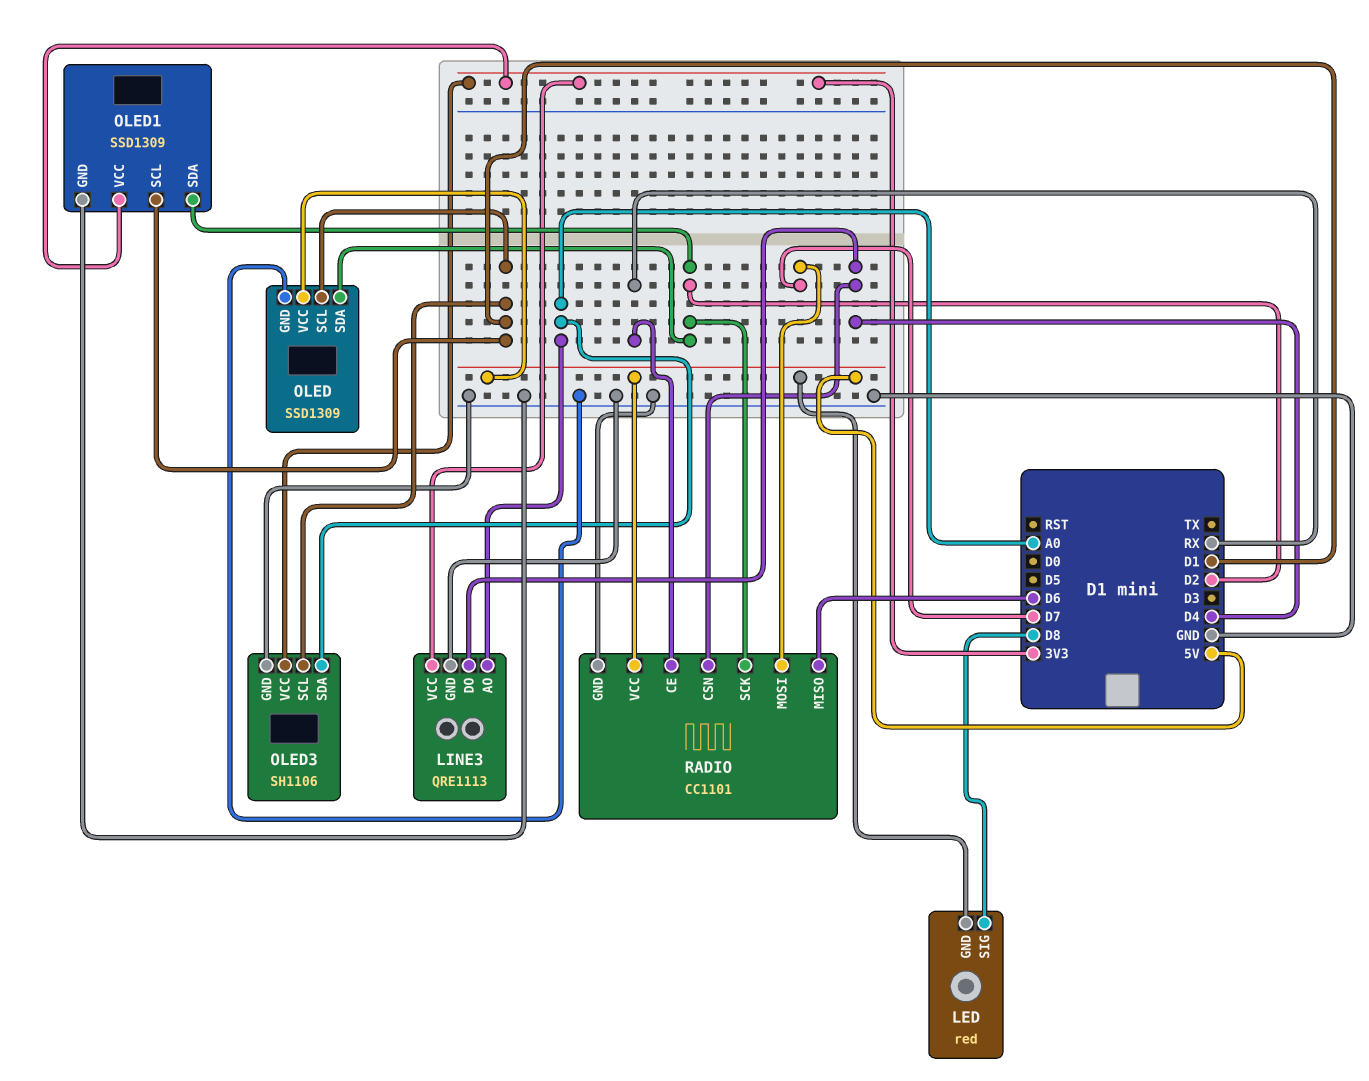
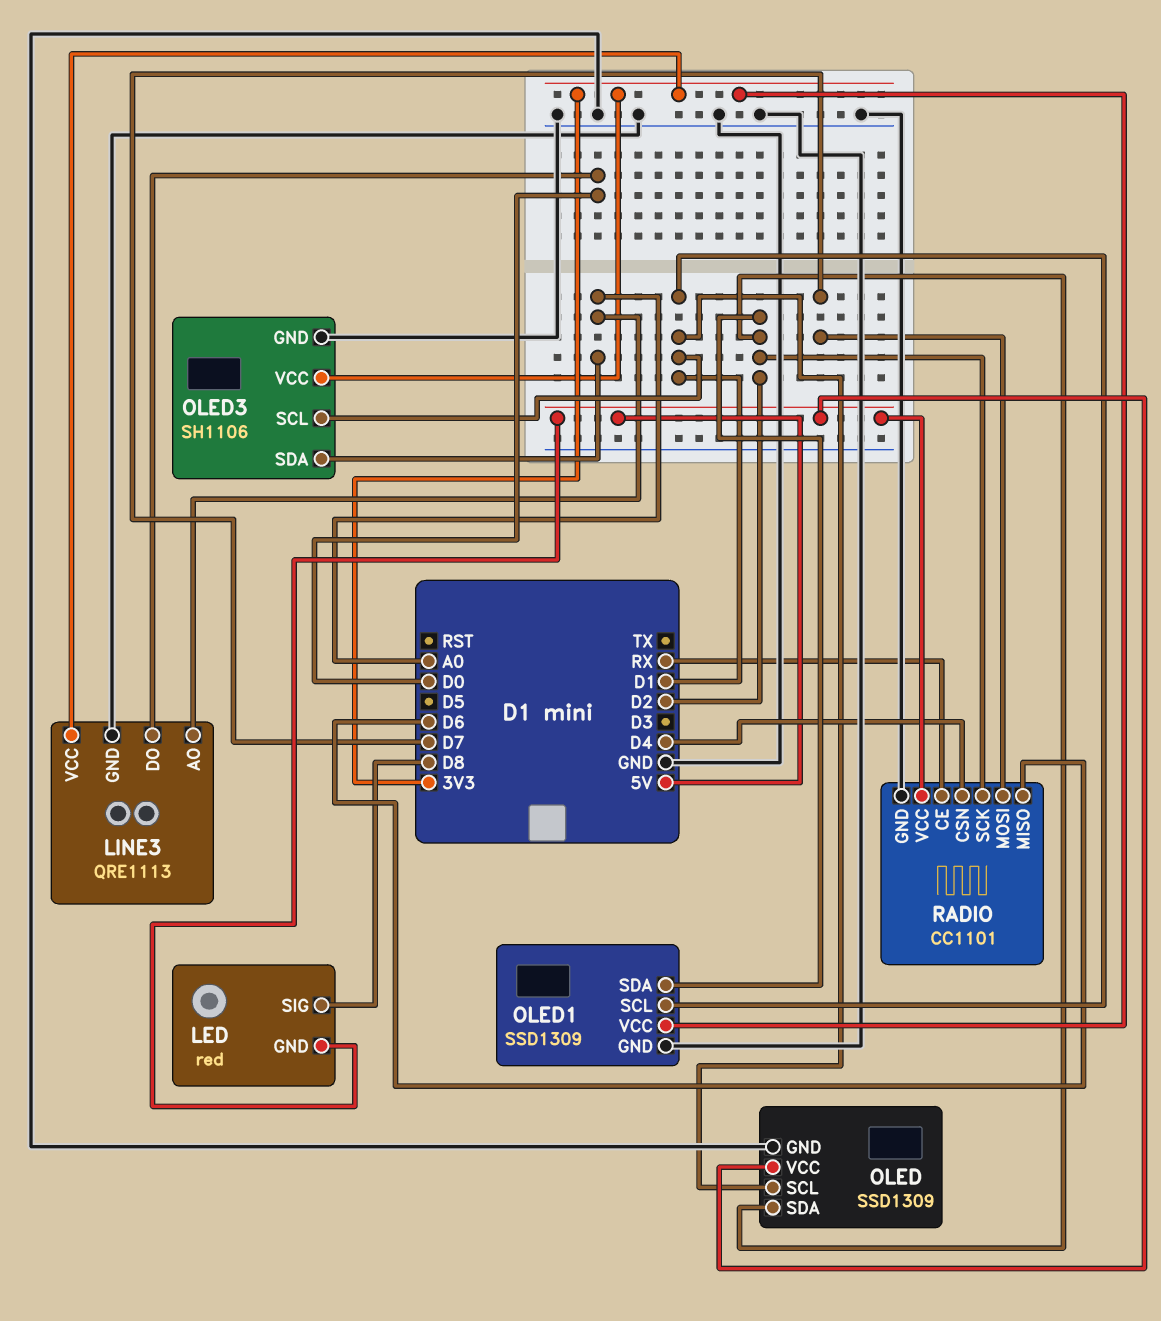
LINE3 pin DO: D4 -> D0

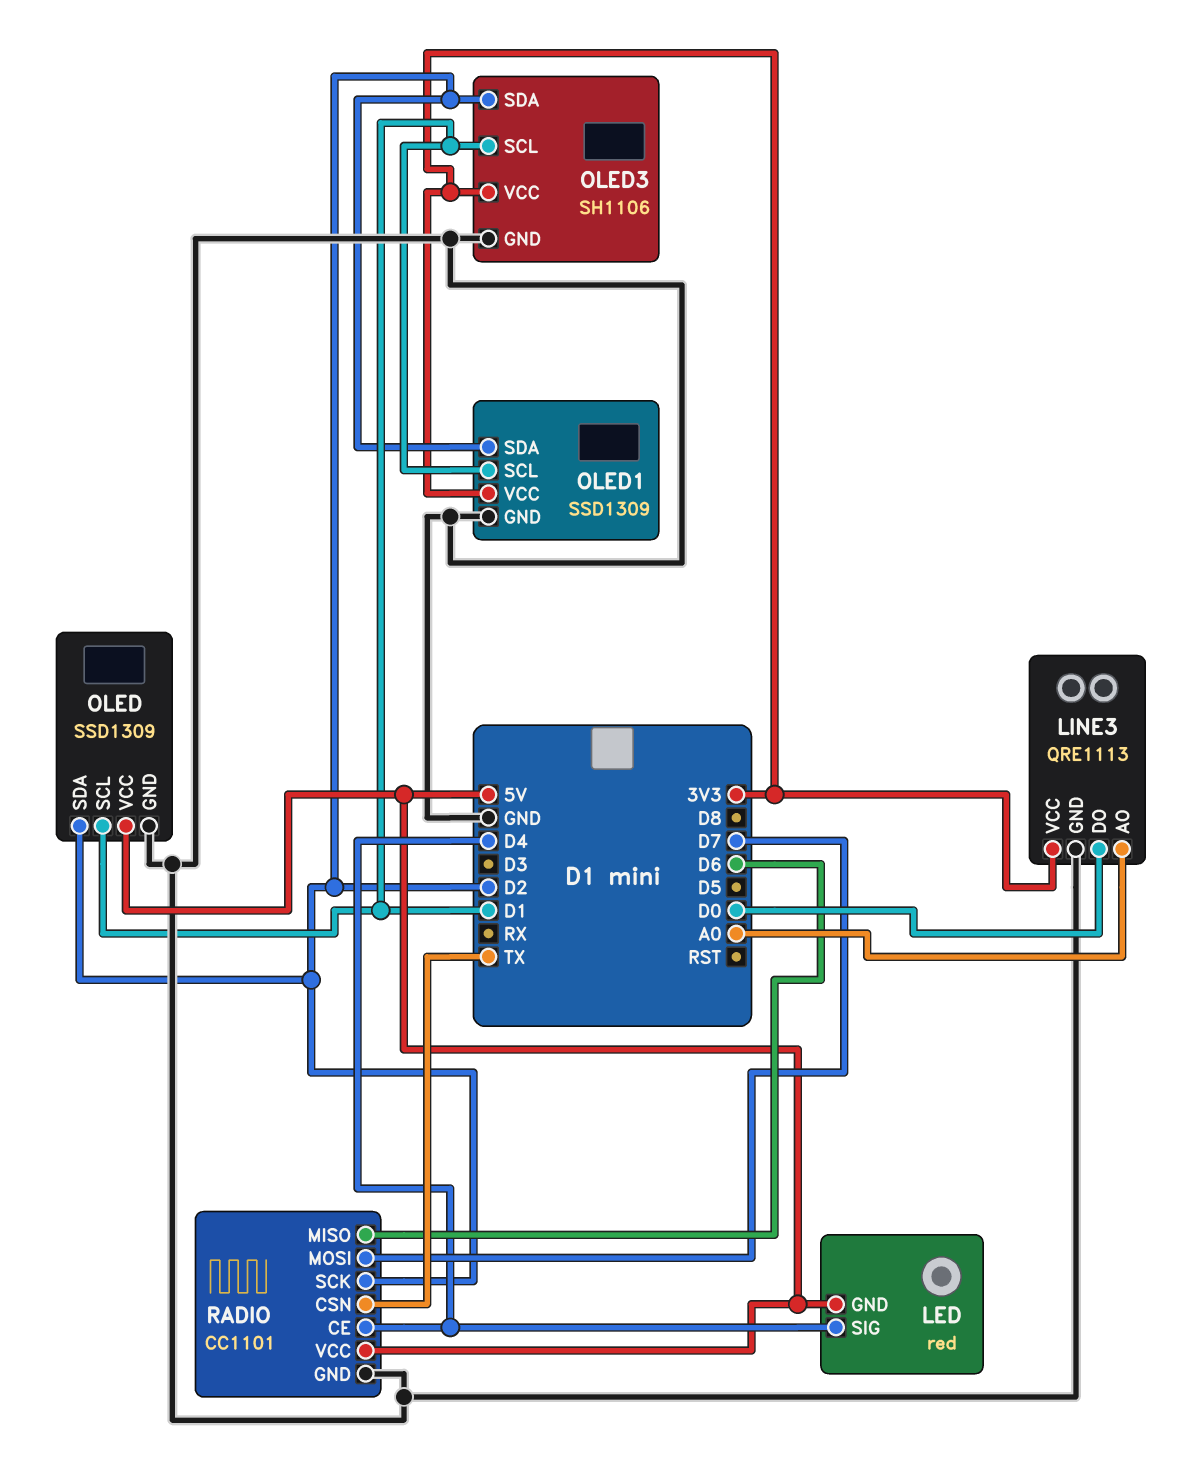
LED pin SIG: D8 -> D4
OLED3 pin SDA: A0 -> D2
RADIO pin CE: RX -> D4
RADIO pin CSN: D4 -> TX

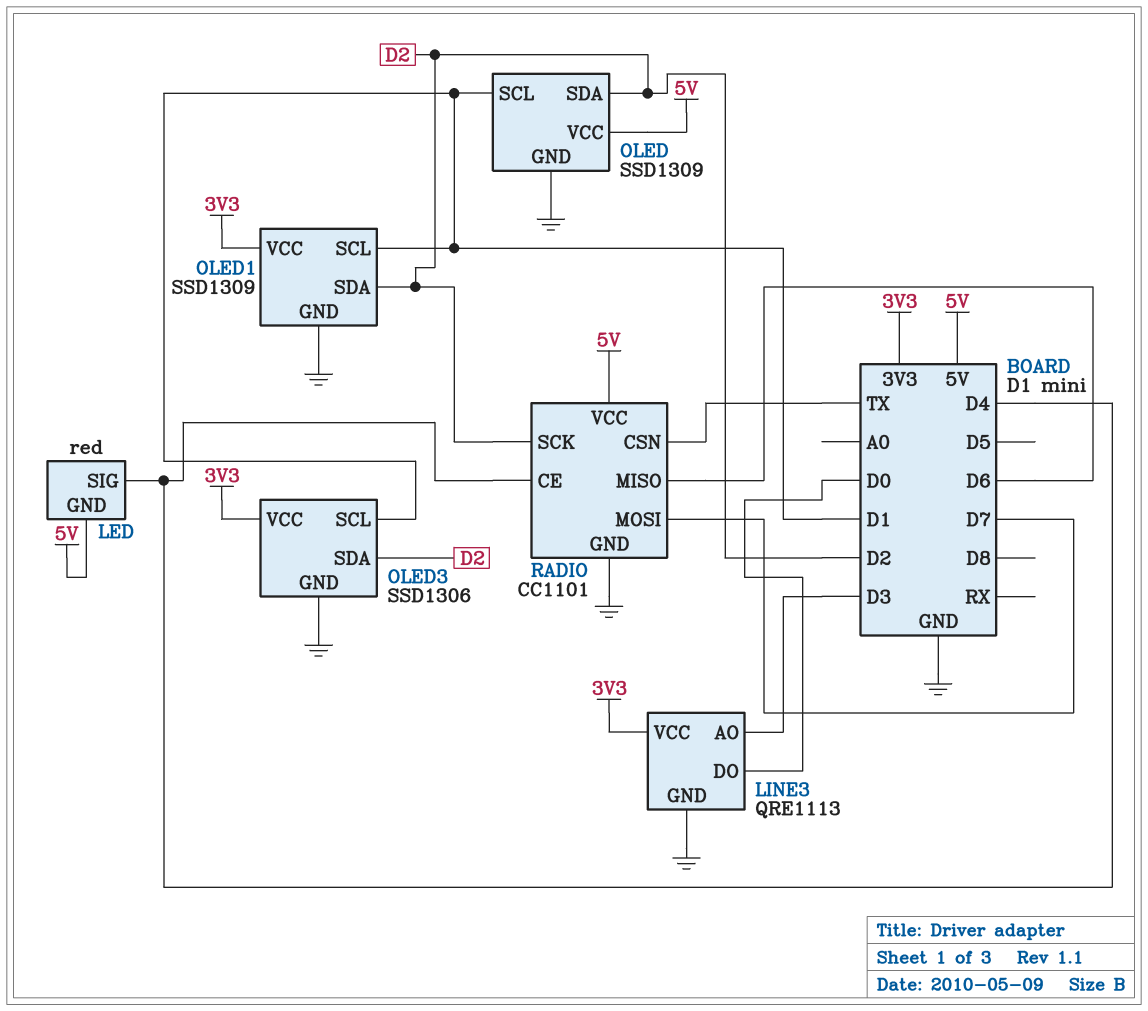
LINE3 pin AO: A0 -> D3
OLED3: SH1106 -> SSD1306

